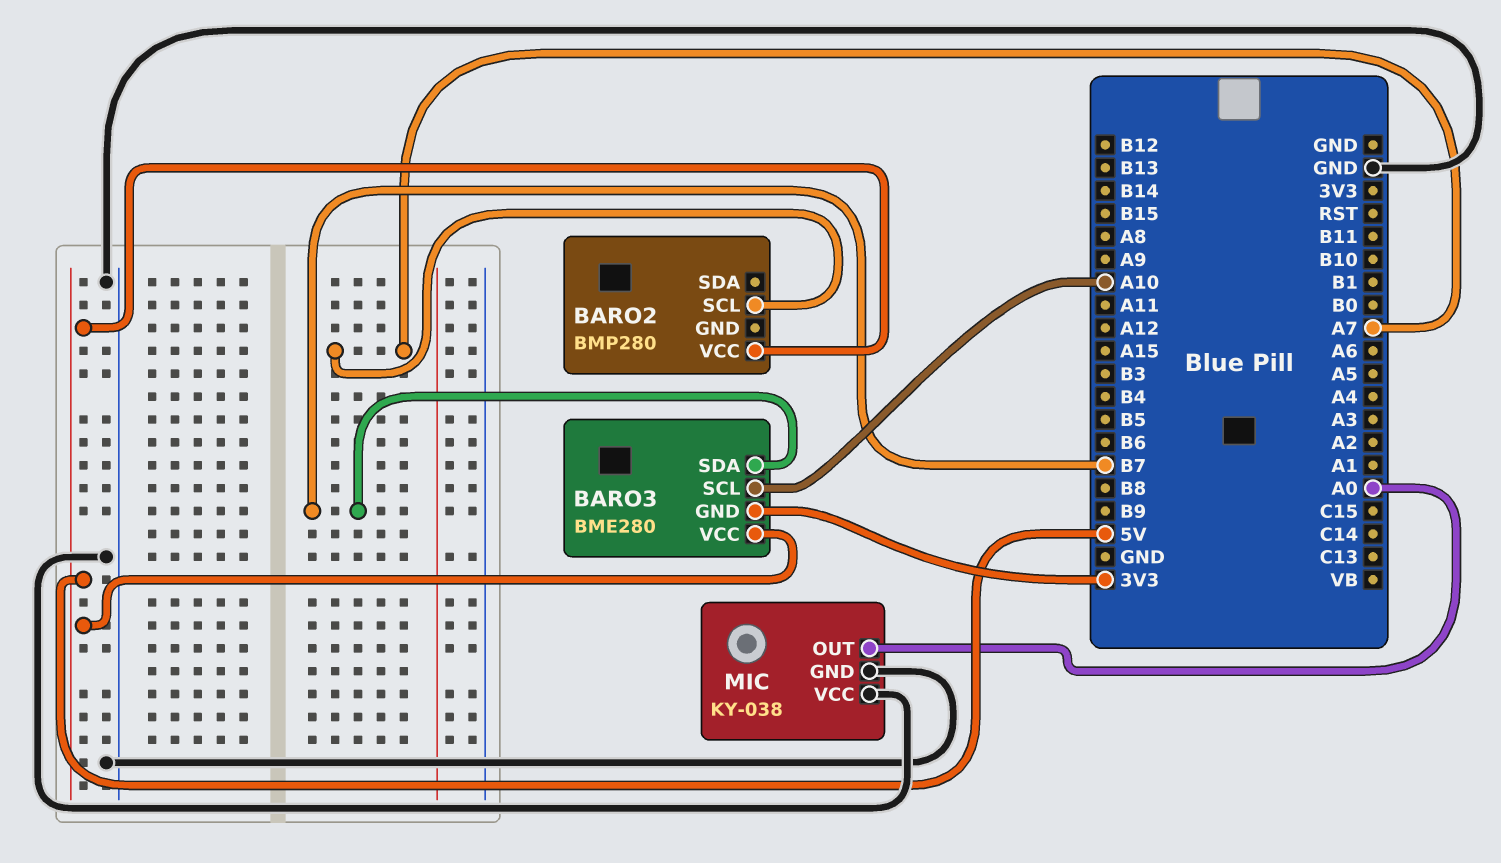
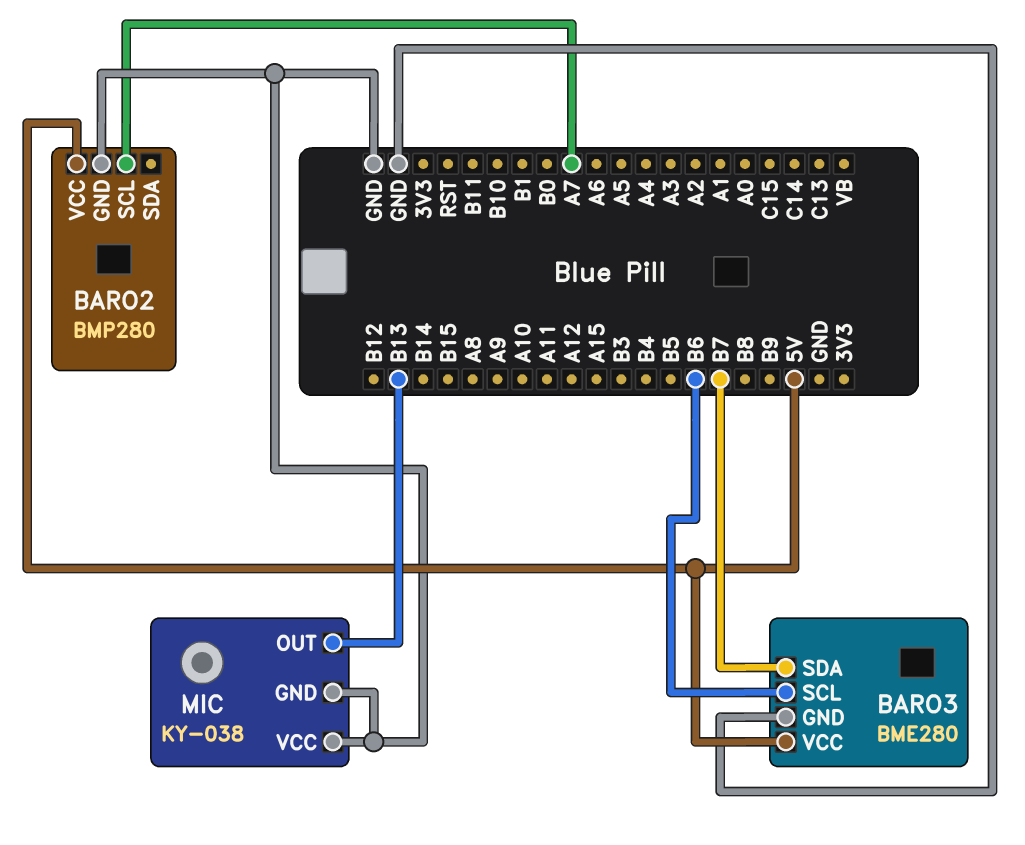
BARO2 pin GND: none -> GND
BARO3 pin GND: 3V3 -> GND
BARO3 pin SCL: A10 -> B6
MIC pin OUT: A0 -> B13

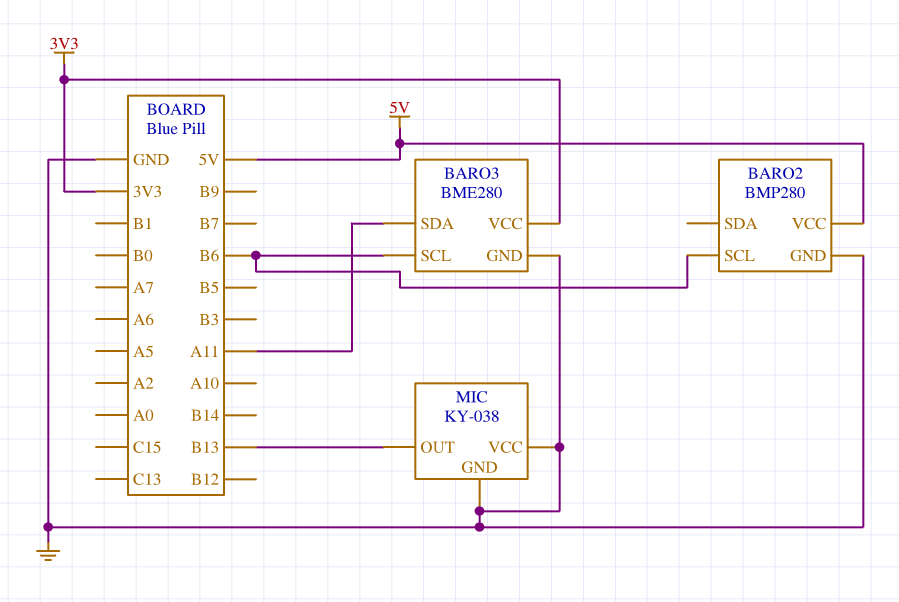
BARO2 pin SCL: A7 -> B6
BARO3 pin SDA: B7 -> A11
BARO3 pin VCC: 5V -> 3V3

